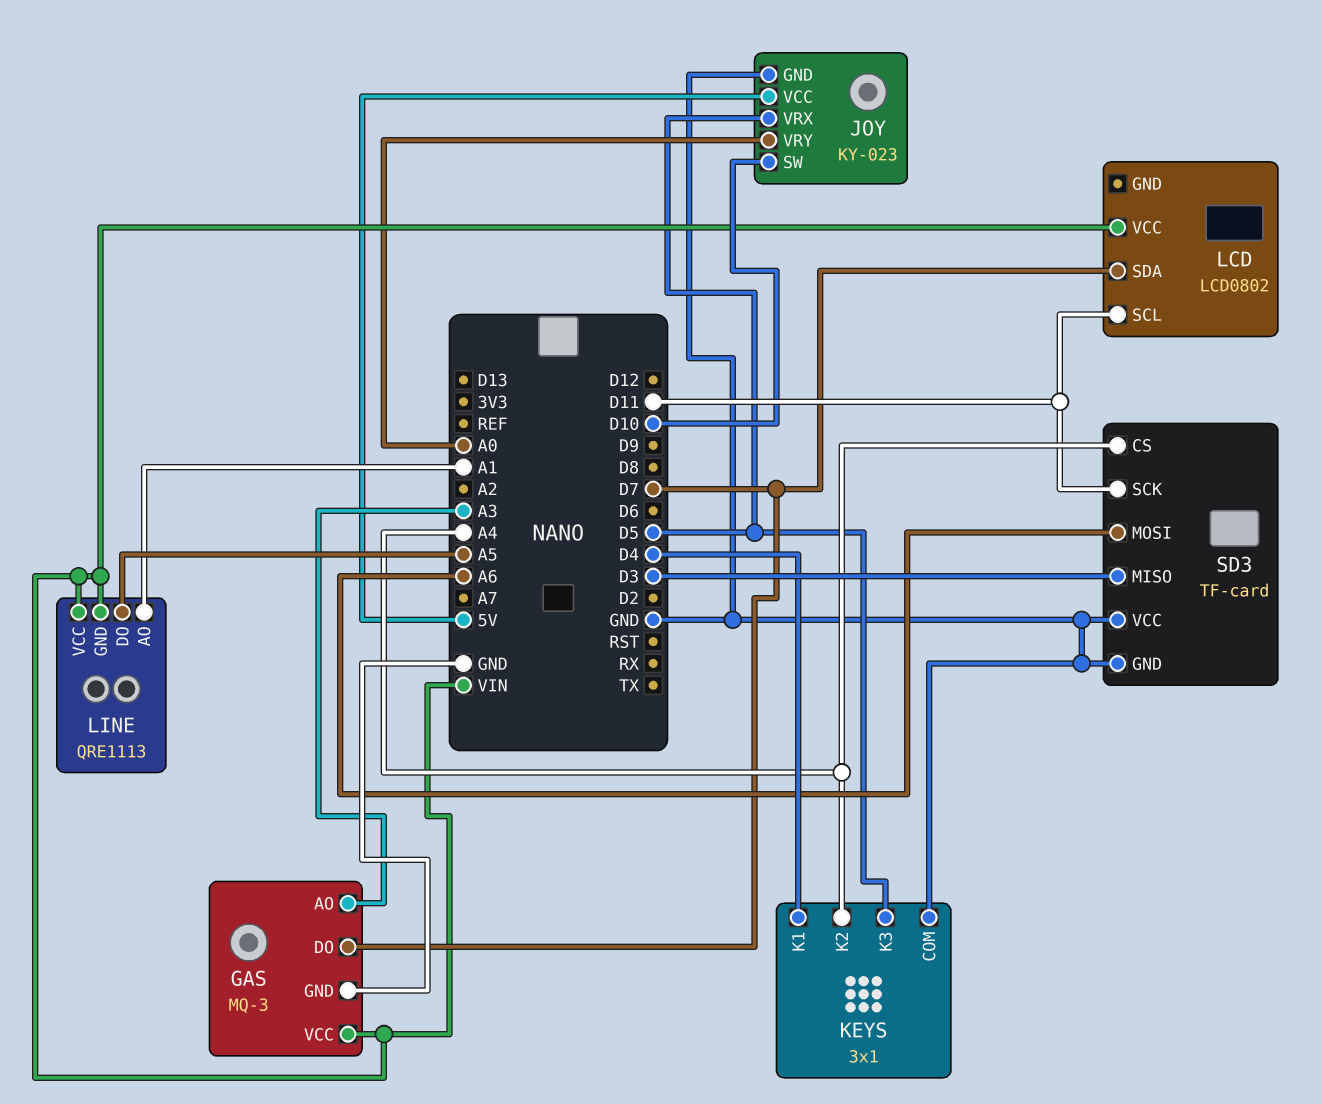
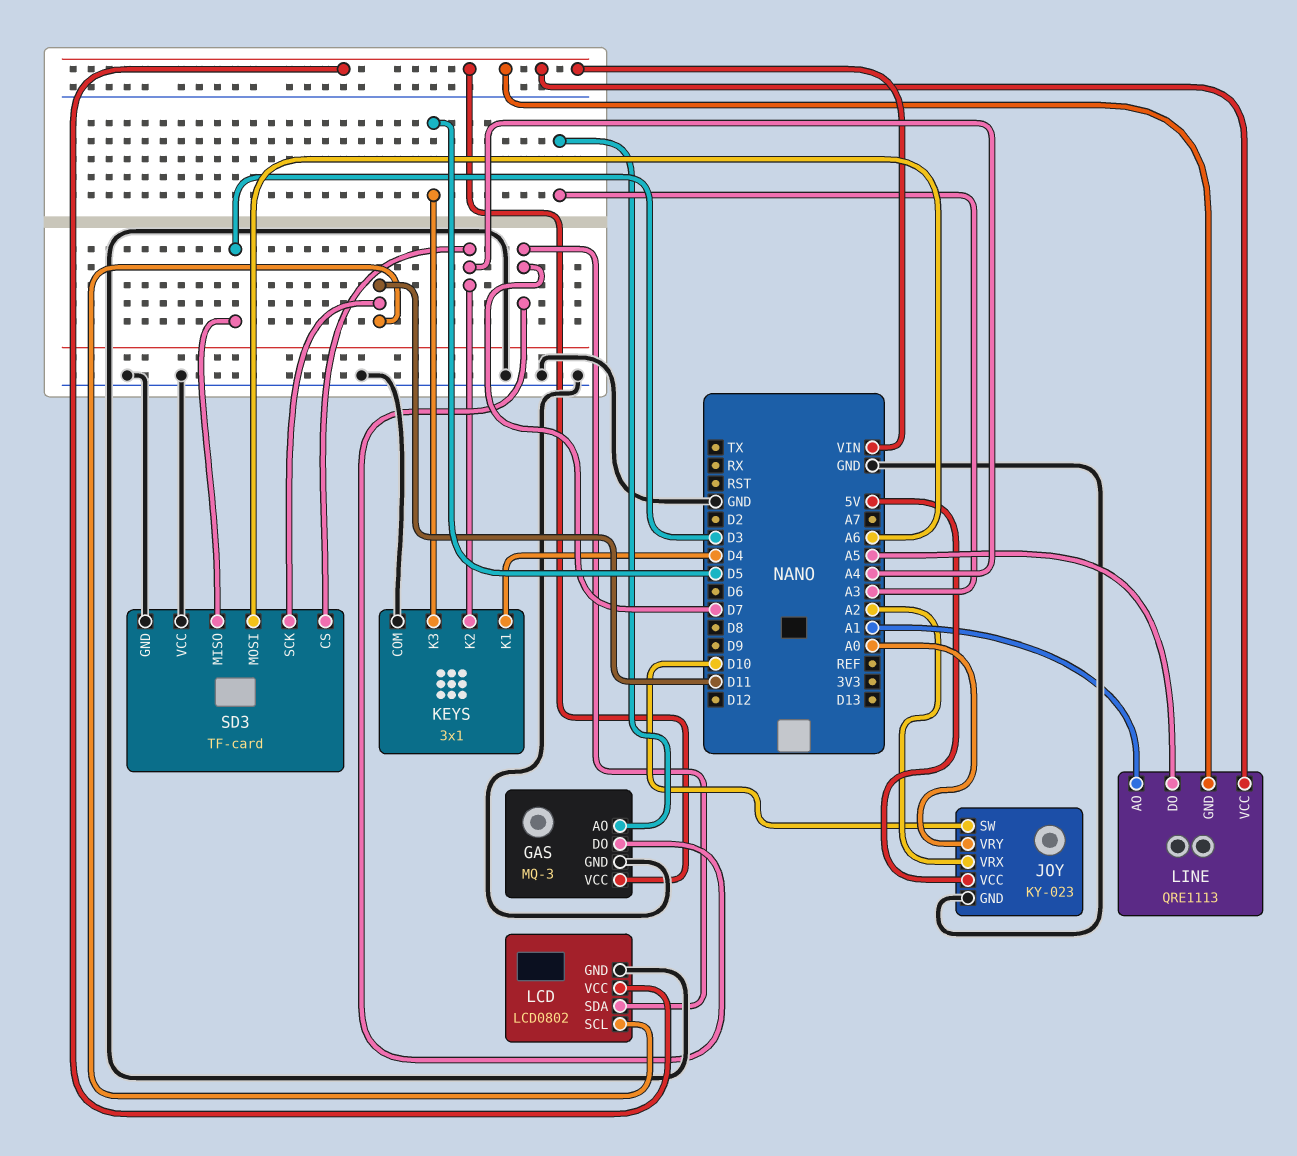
JOY pin VRX: D5 -> A2
LCD pin GND: none -> GND

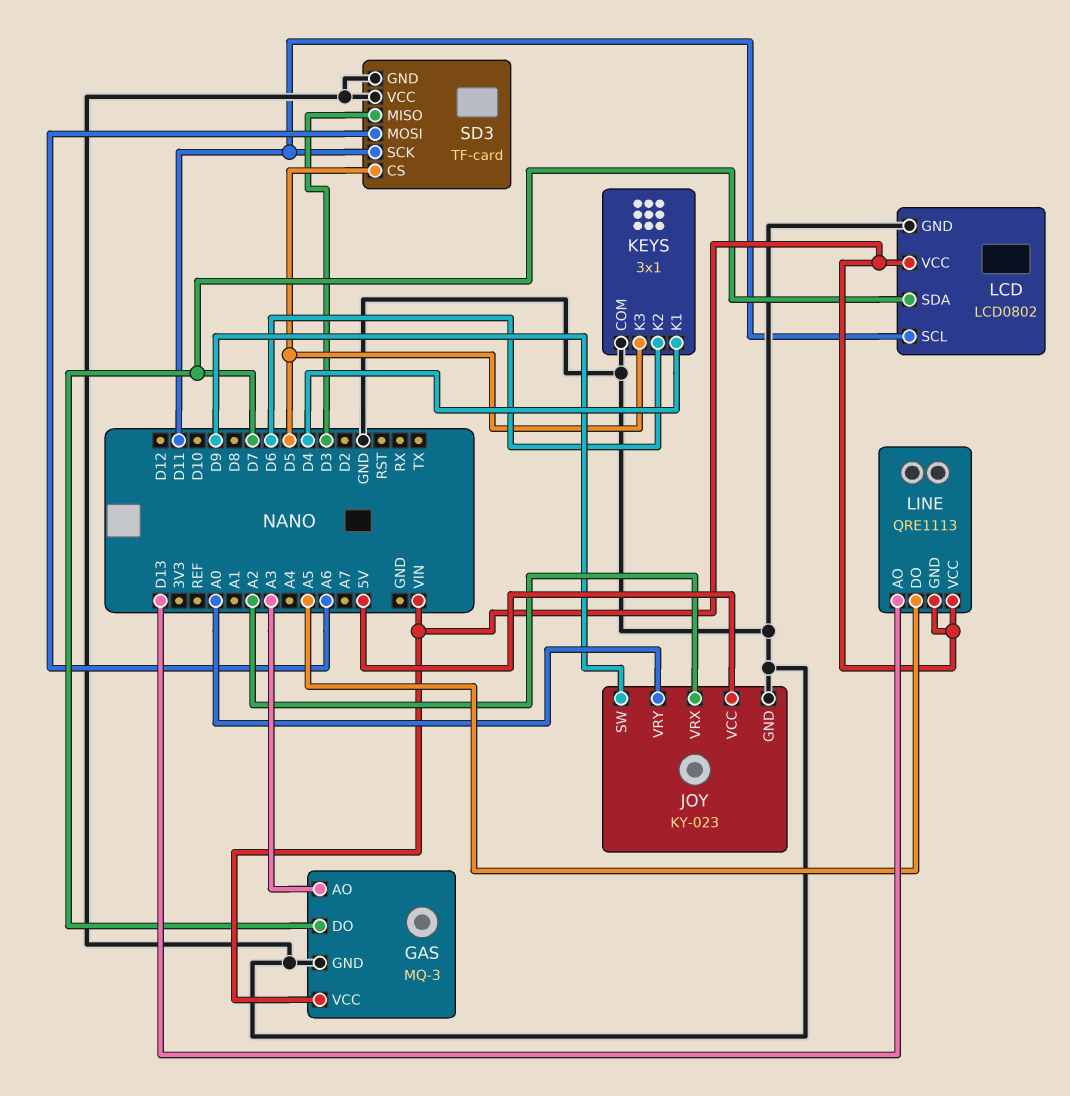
JOY pin SW: D10 -> D9
KEYS pin K2: A4 -> D6
LINE pin AO: A1 -> D13
SD3 pin CS: A4 -> D5

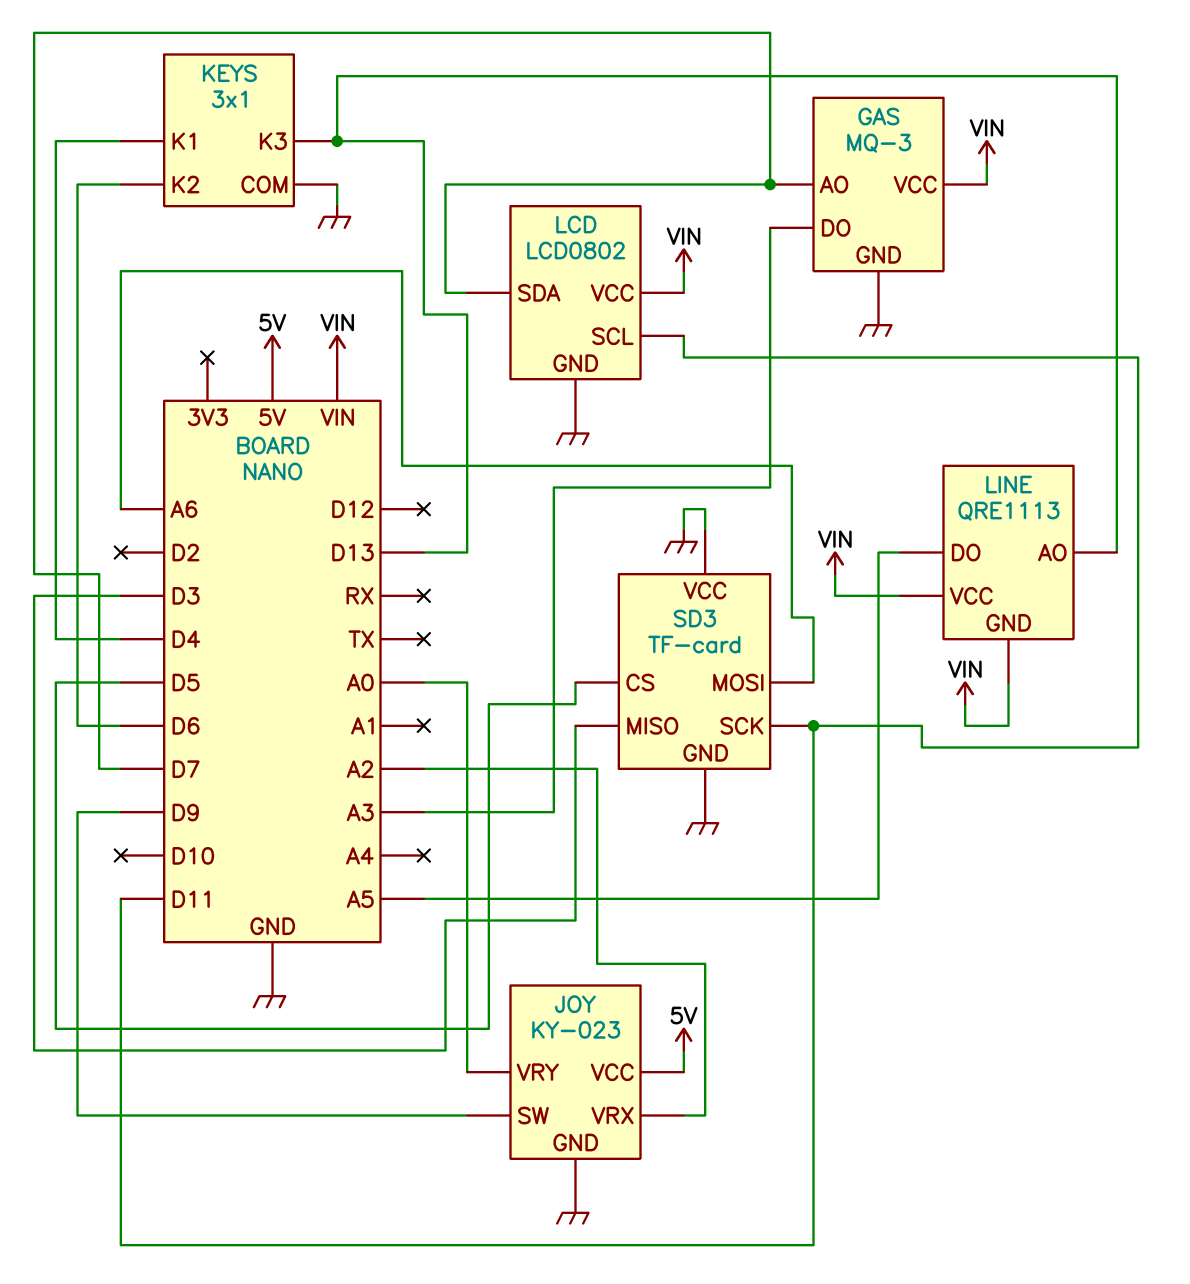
GAS pin AO: A3 -> D7
GAS pin DO: D7 -> A3
KEYS pin K3: D5 -> D13

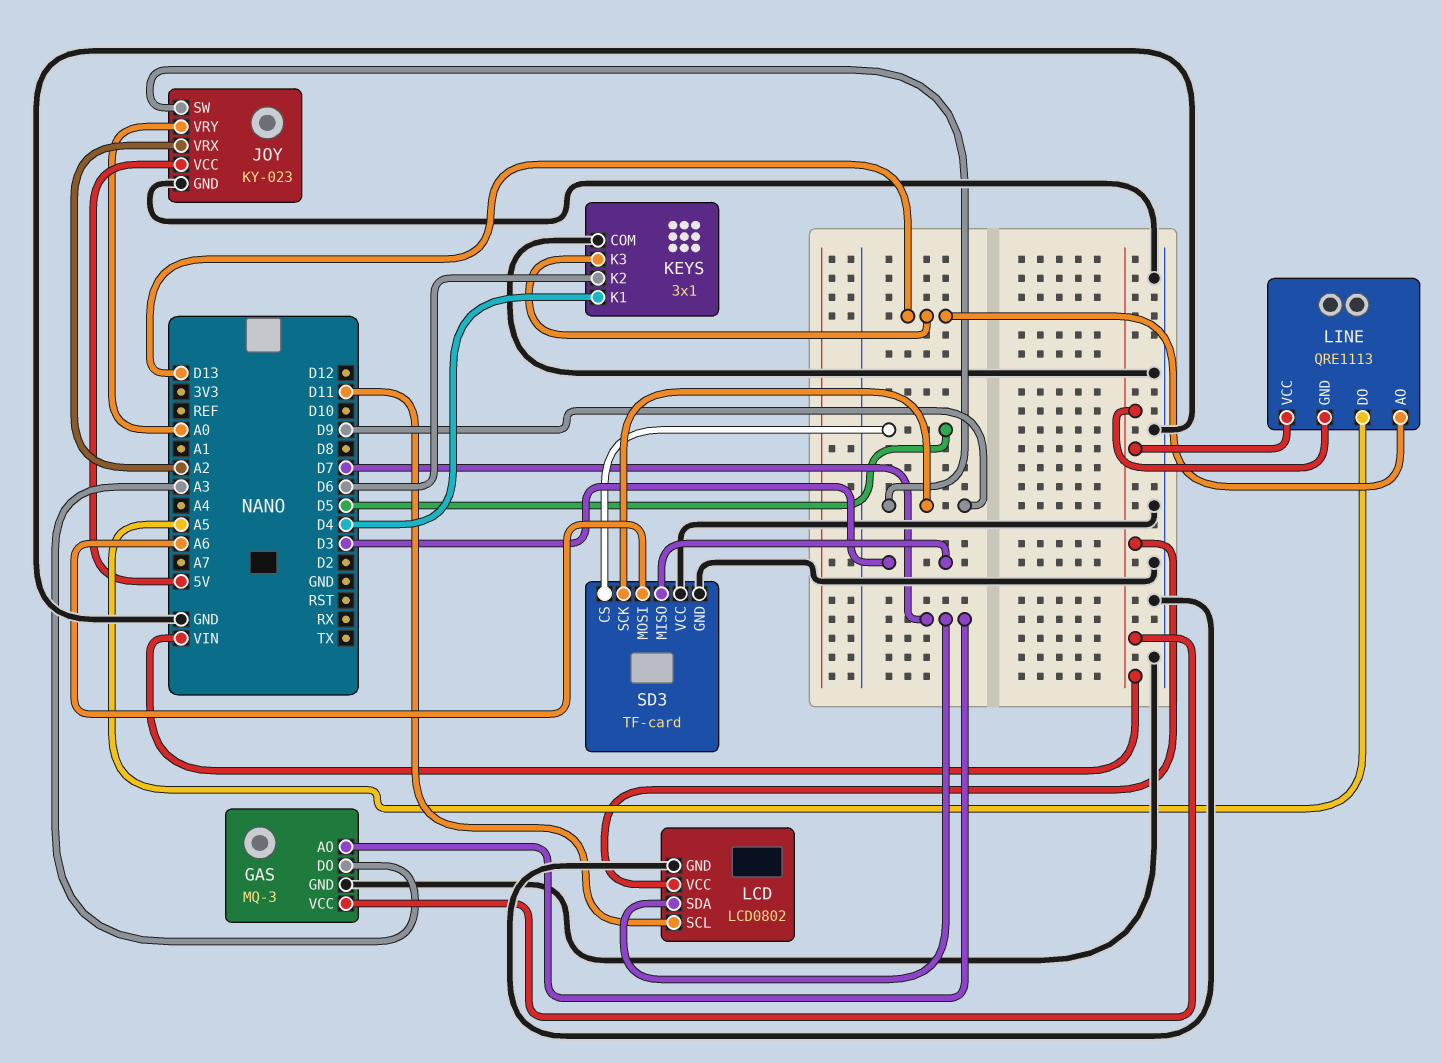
SD3 pin SCK: D11 -> D9

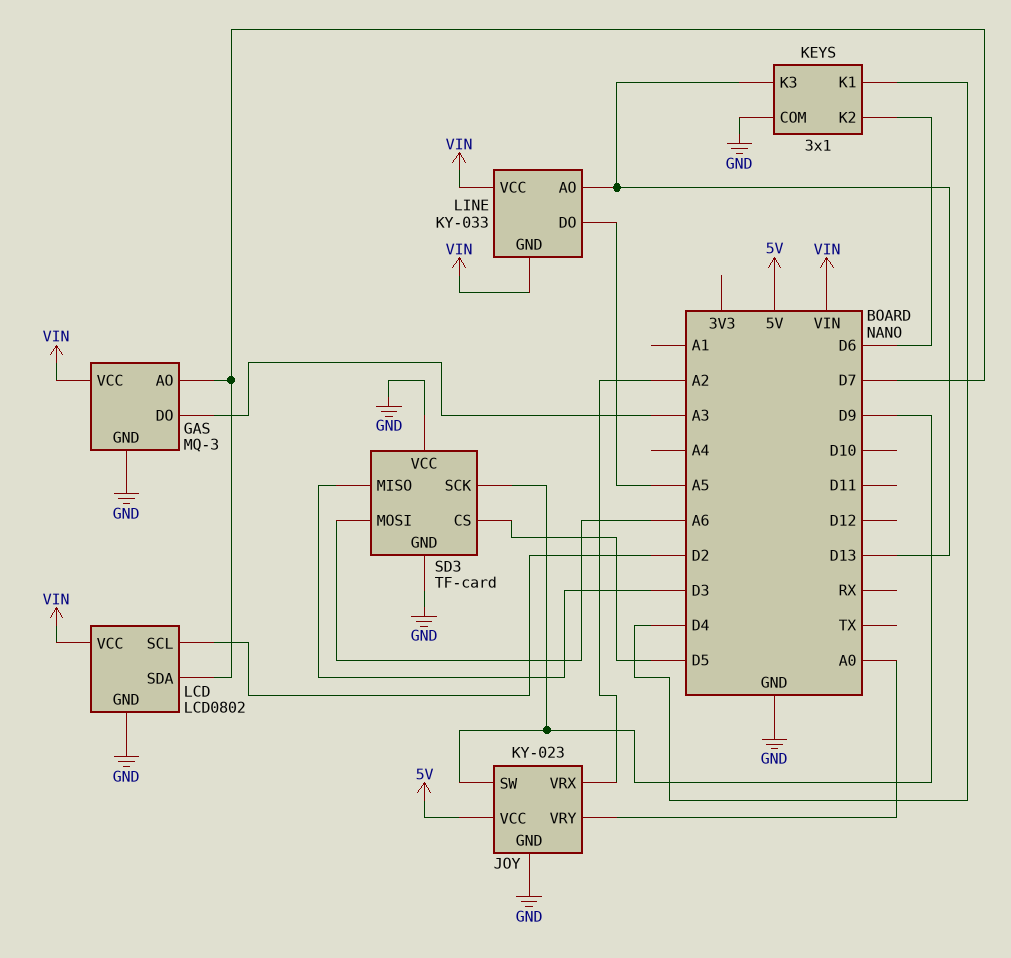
LCD pin SCL: D11 -> D2
LINE: QRE1113 -> KY-033

